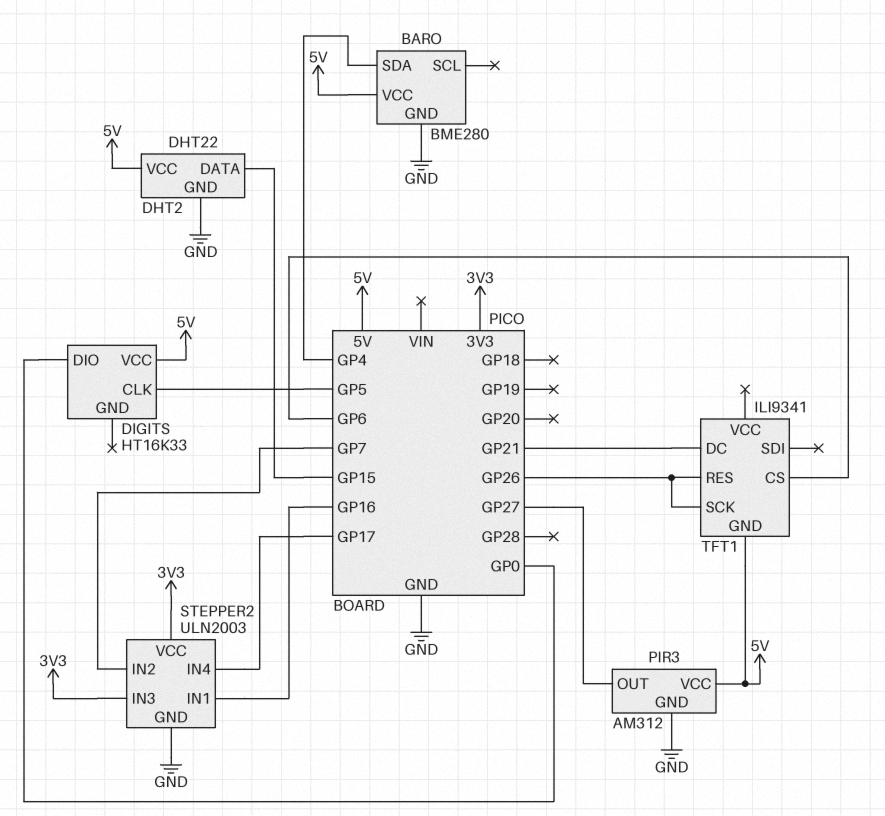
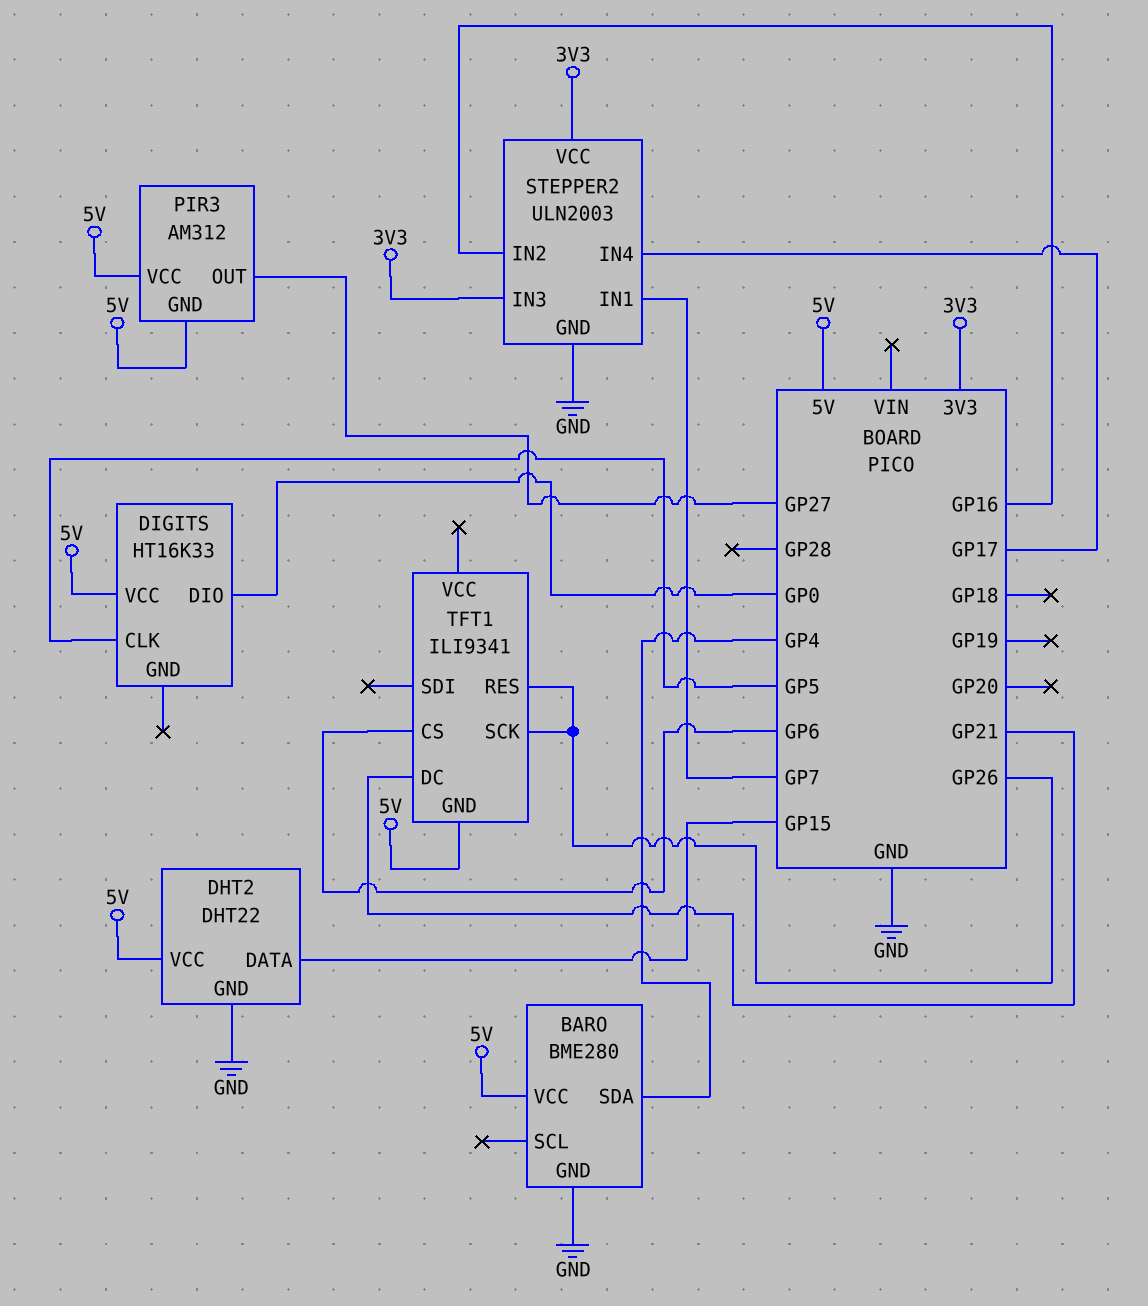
PIR3 pin GND: GND -> 5V
STEPPER2 pin IN1: GP16 -> GP7
STEPPER2 pin IN2: GP7 -> GP16

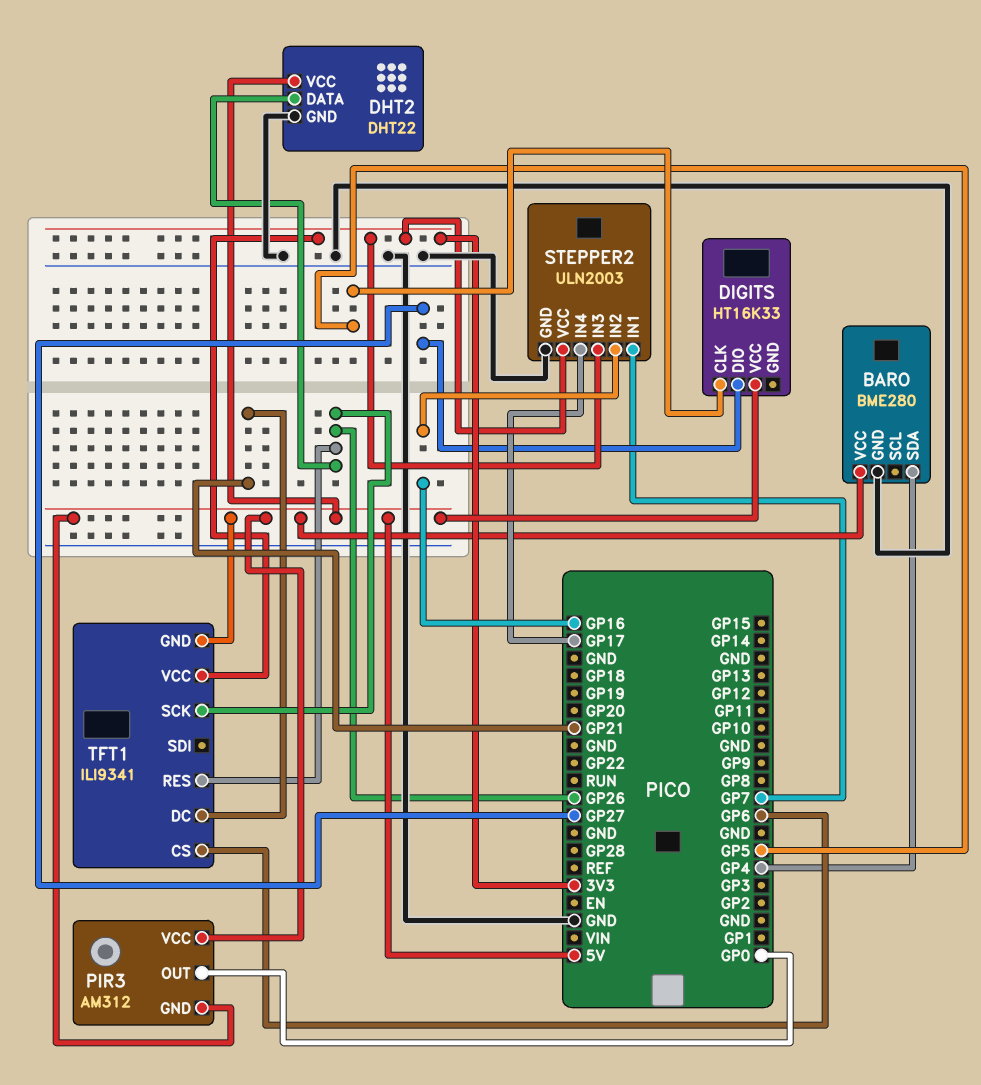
DHT2 pin DATA: GP15 -> GP26
DIGITS pin DIO: GP0 -> GP27
PIR3 pin OUT: GP27 -> GP0
TFT1 pin VCC: none -> 3V3

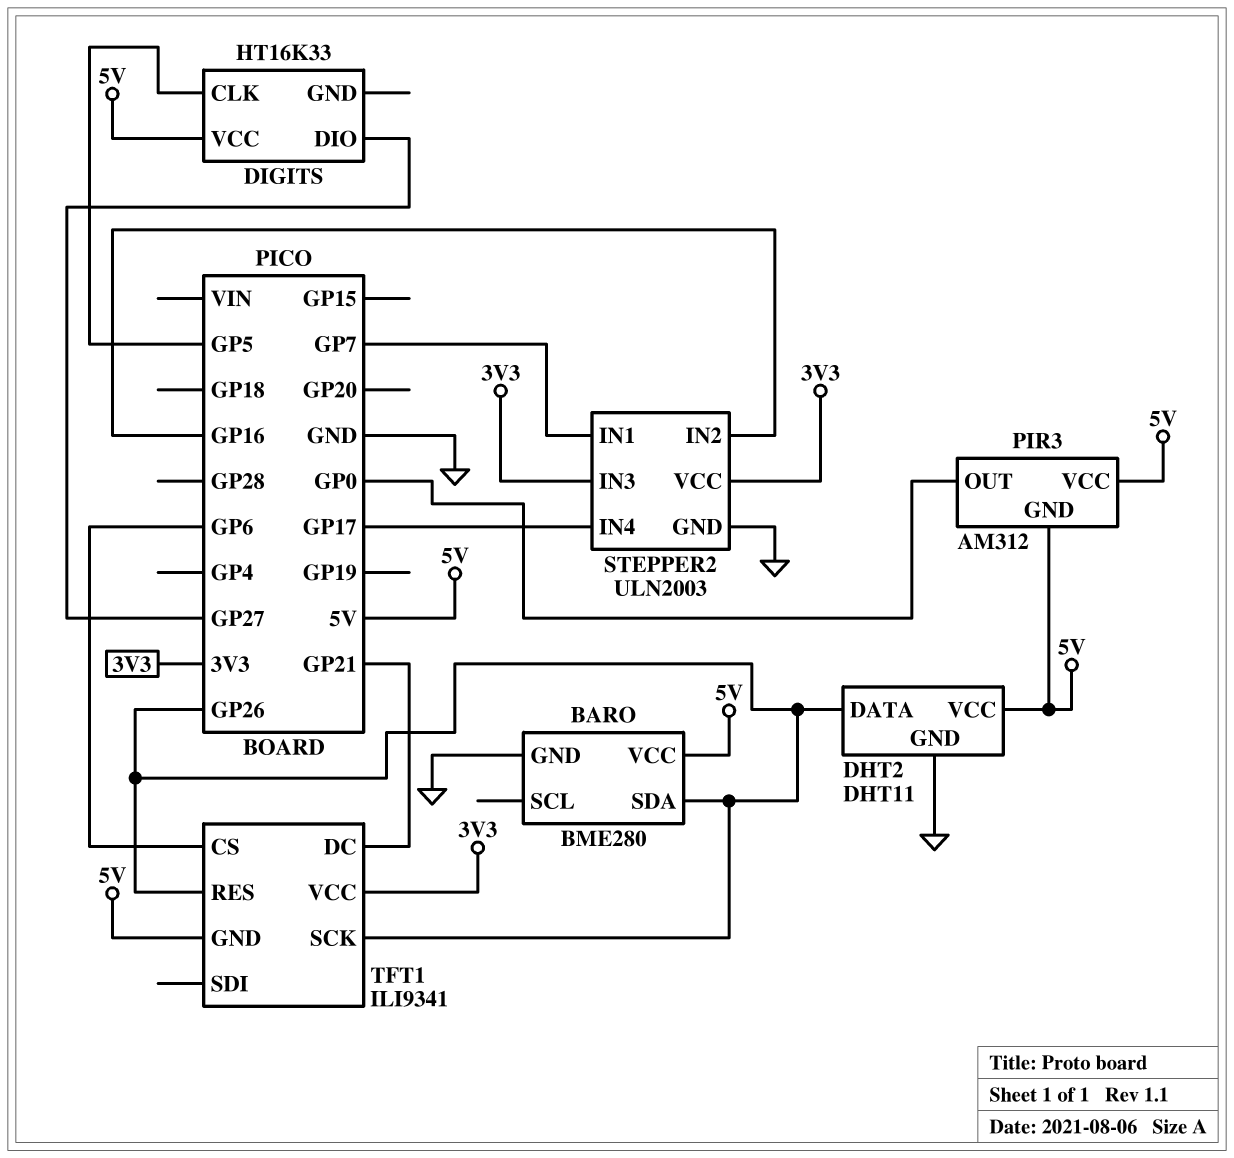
BARO pin SDA: GP4 -> GP26
DHT2: DHT22 -> DHT11

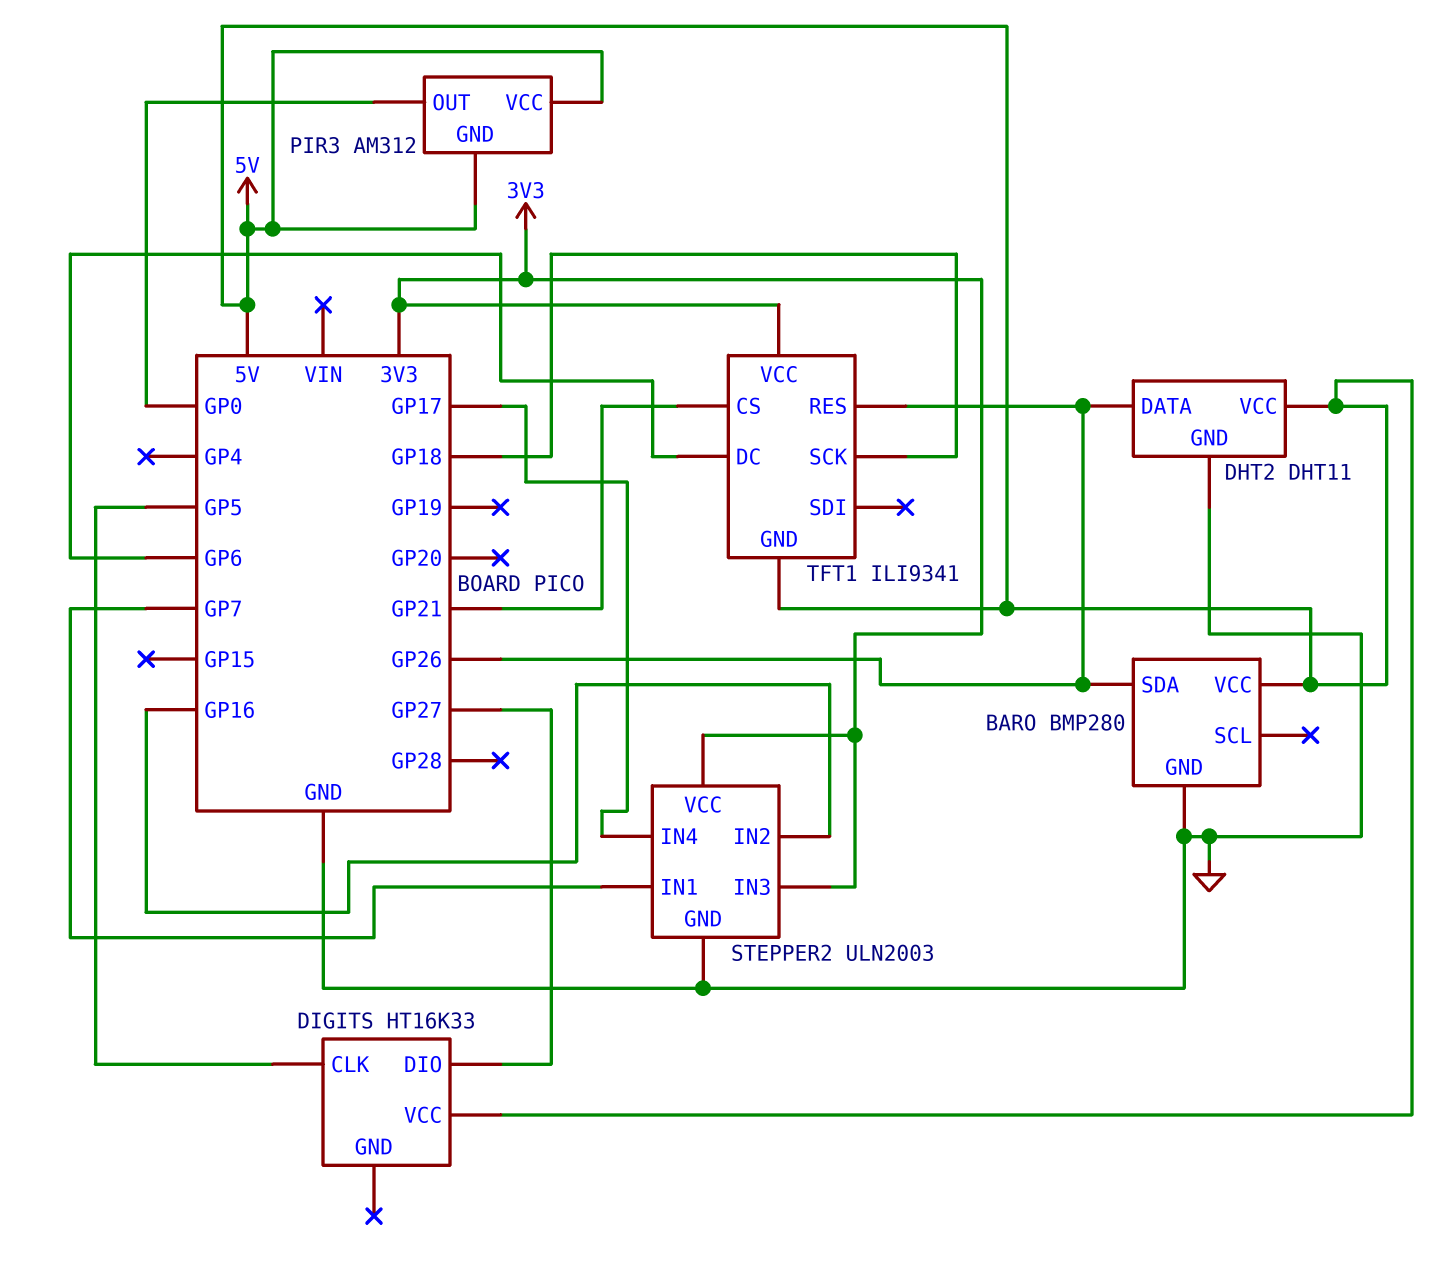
BARO: BME280 -> BMP280
TFT1 pin CS: GP6 -> GP21
TFT1 pin DC: GP21 -> GP6
TFT1 pin SCK: GP26 -> GP18

